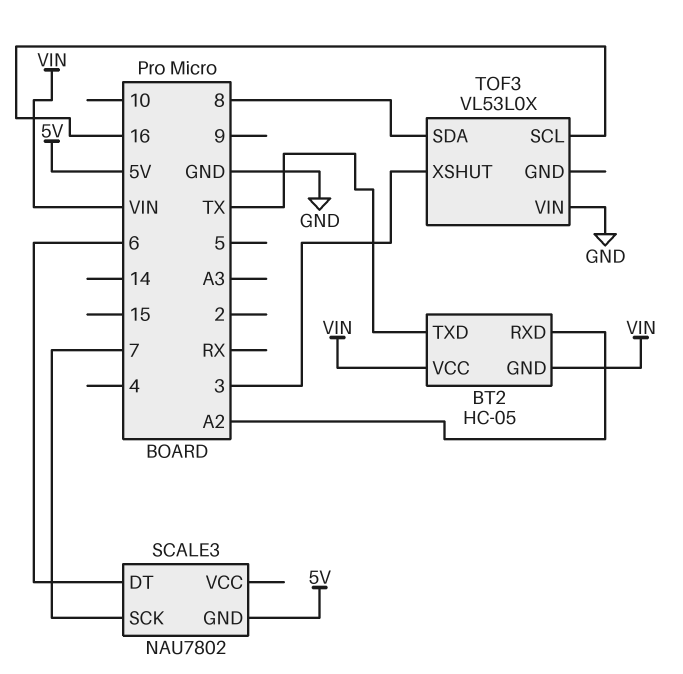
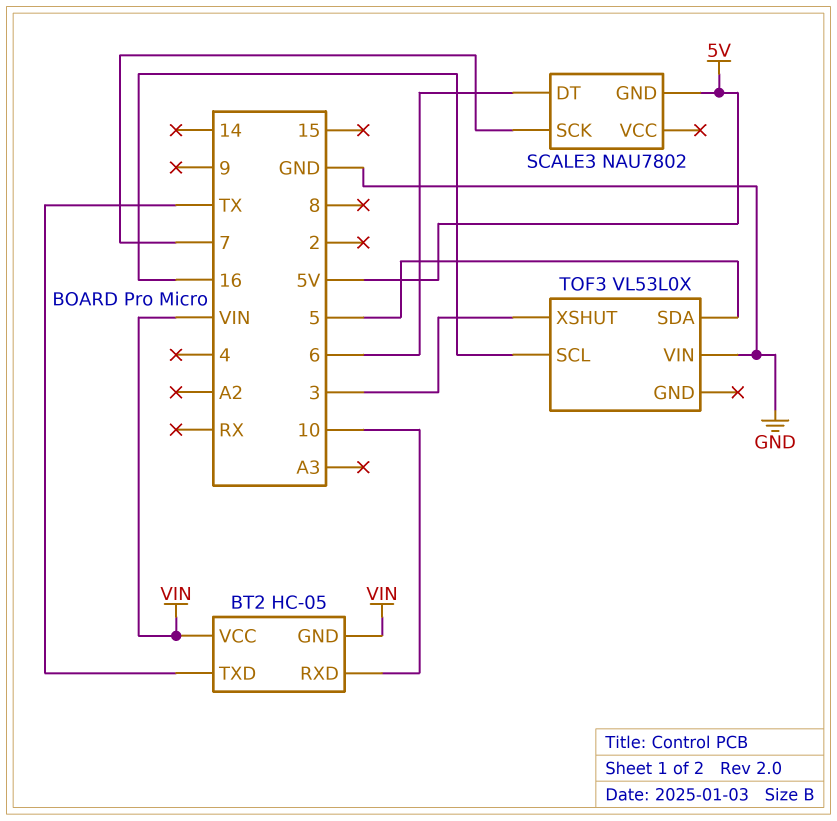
BT2 pin RXD: A2 -> 10
TOF3 pin SDA: 8 -> 5

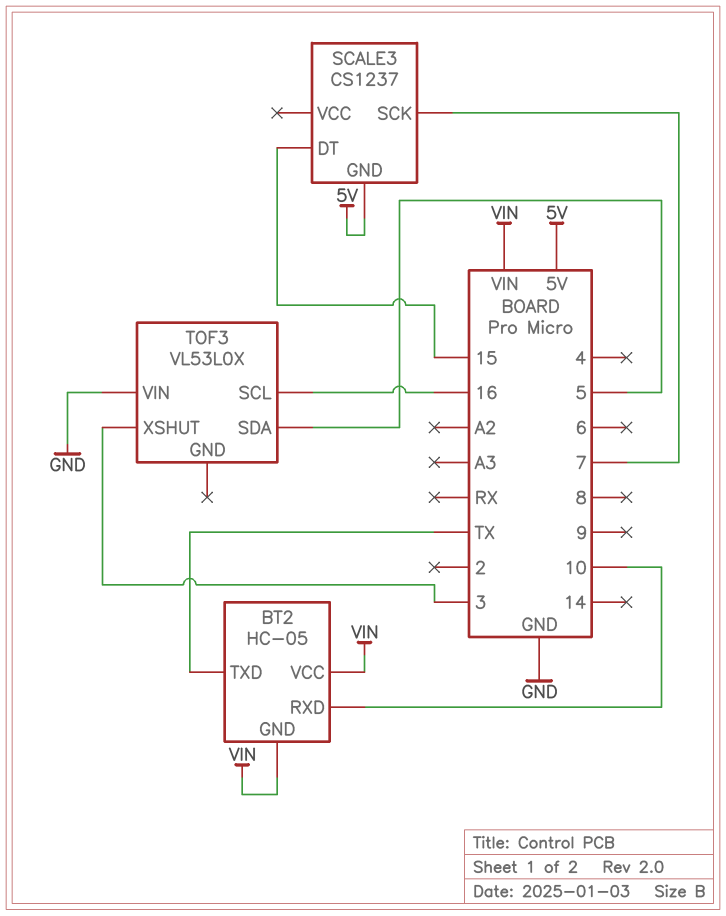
SCALE3: NAU7802 -> CS1237
SCALE3 pin DT: 6 -> 15

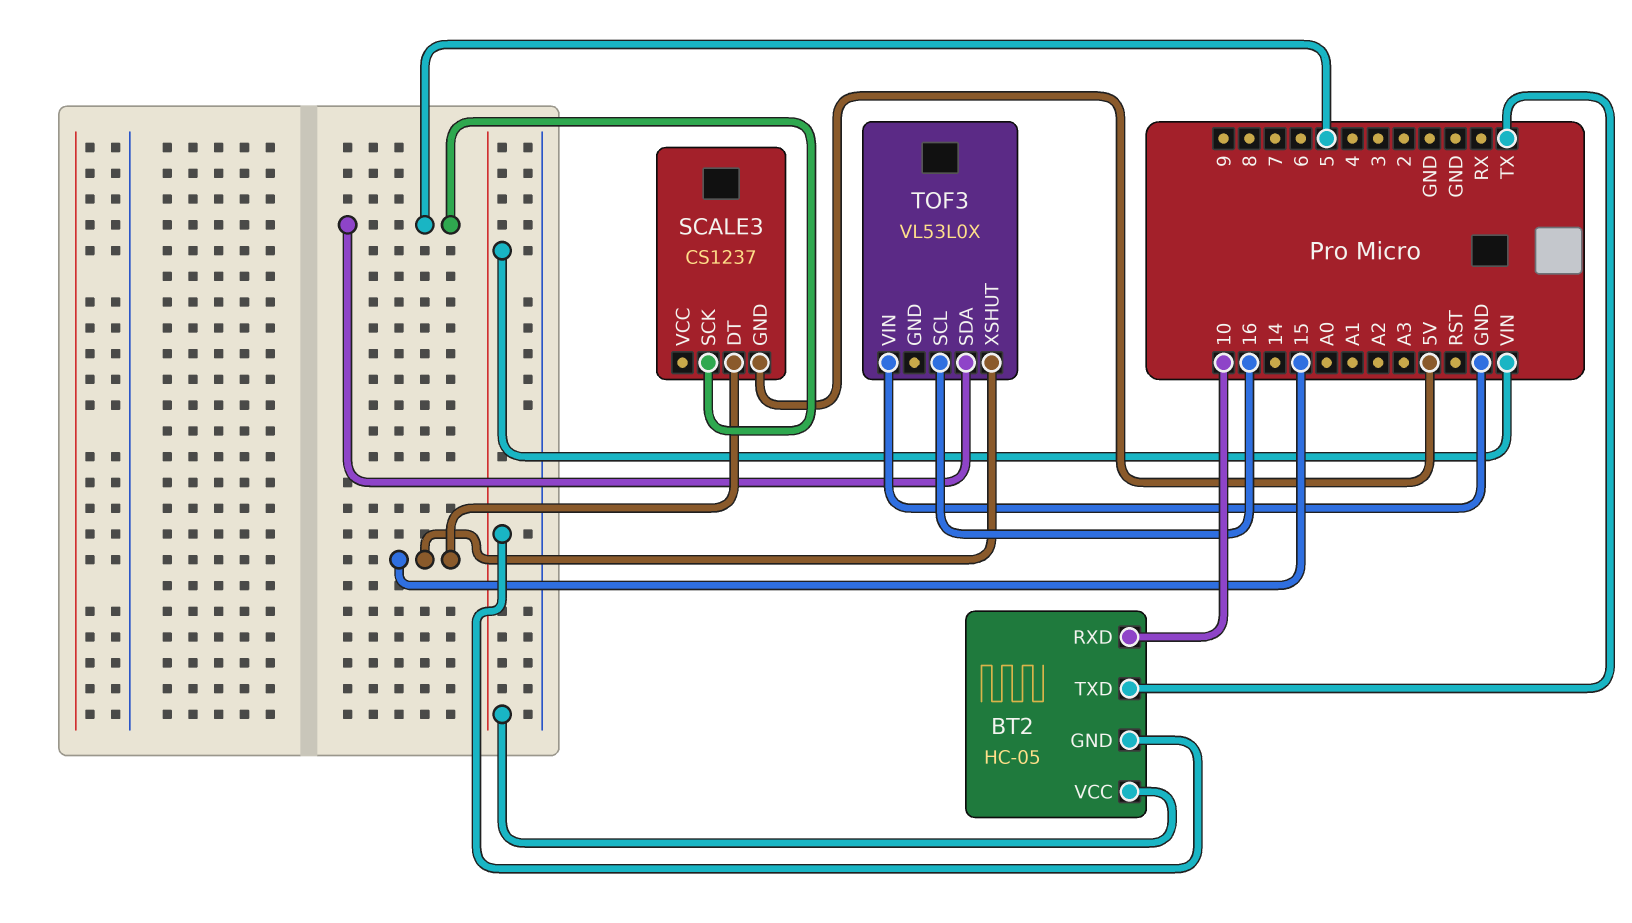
SCALE3 pin SCK: 7 -> 5
TOF3 pin XSHUT: 3 -> 15

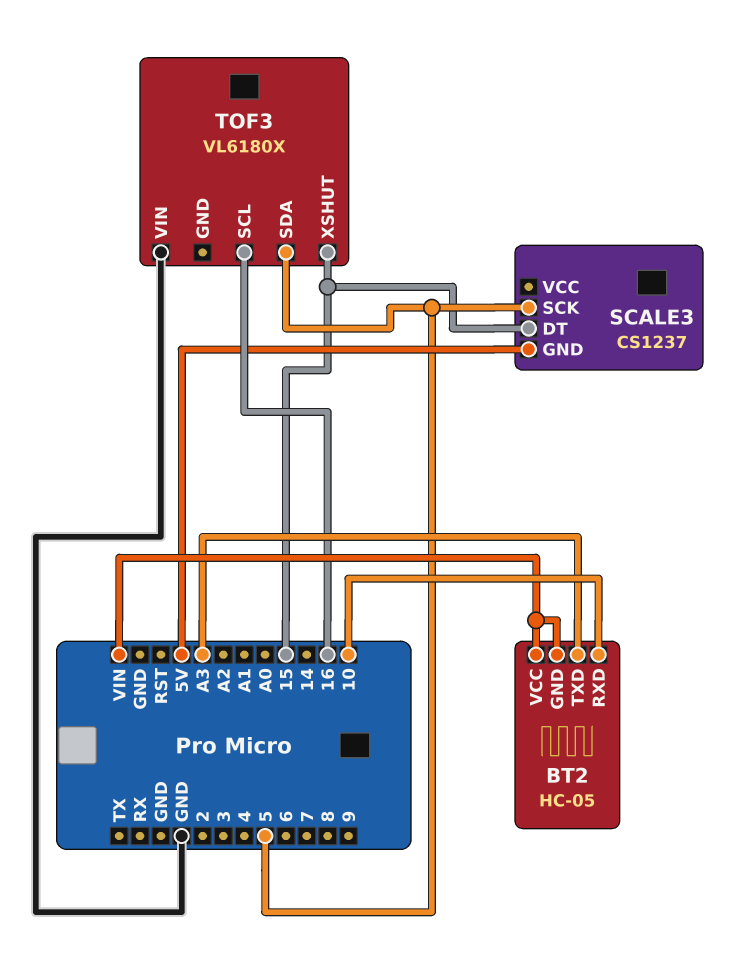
BT2 pin TXD: TX -> A3
TOF3: VL53L0X -> VL6180X

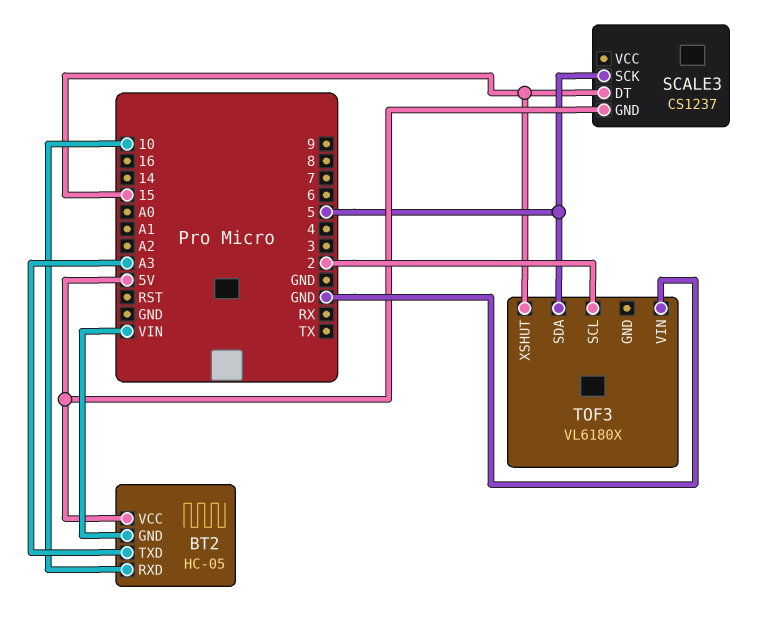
BT2 pin VCC: VIN -> 5V
TOF3 pin SCL: 16 -> 2

